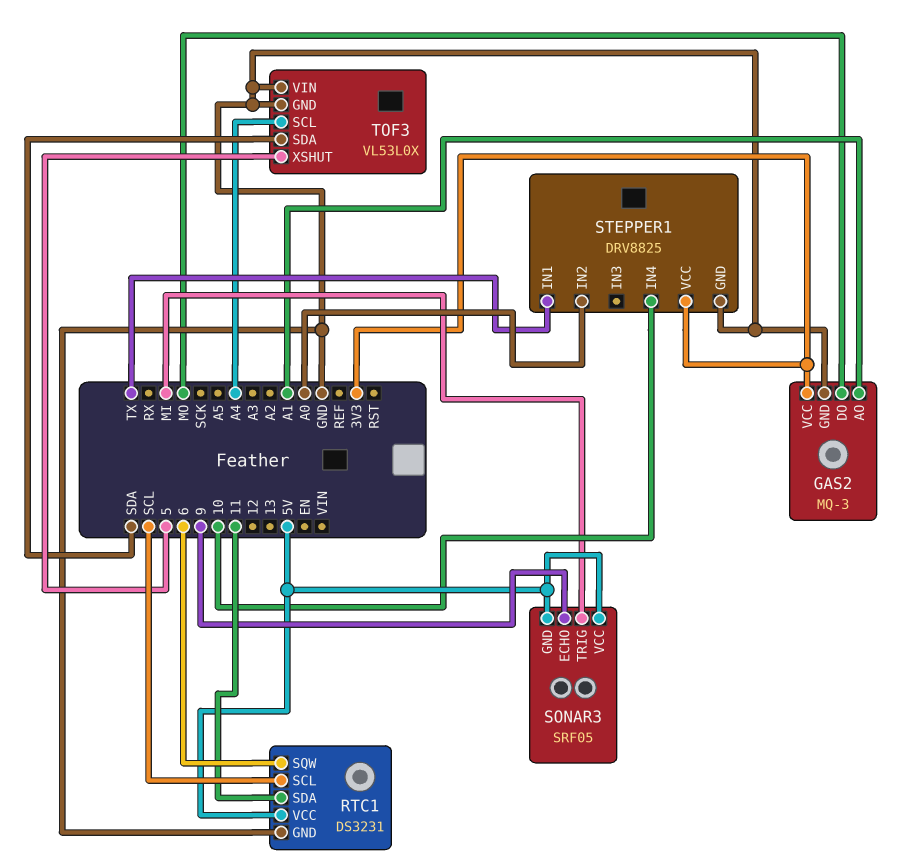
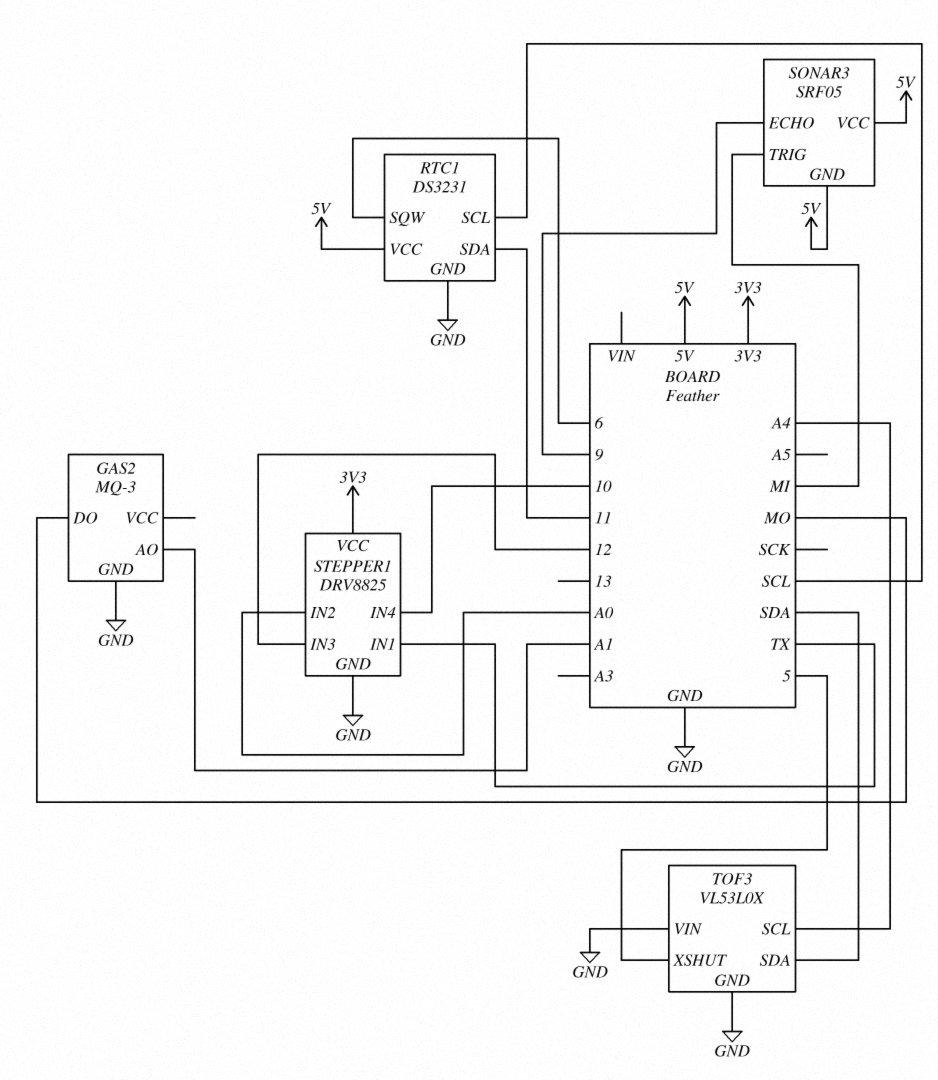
GAS2 pin VCC: 3V3 -> none
STEPPER1 pin IN3: none -> 12

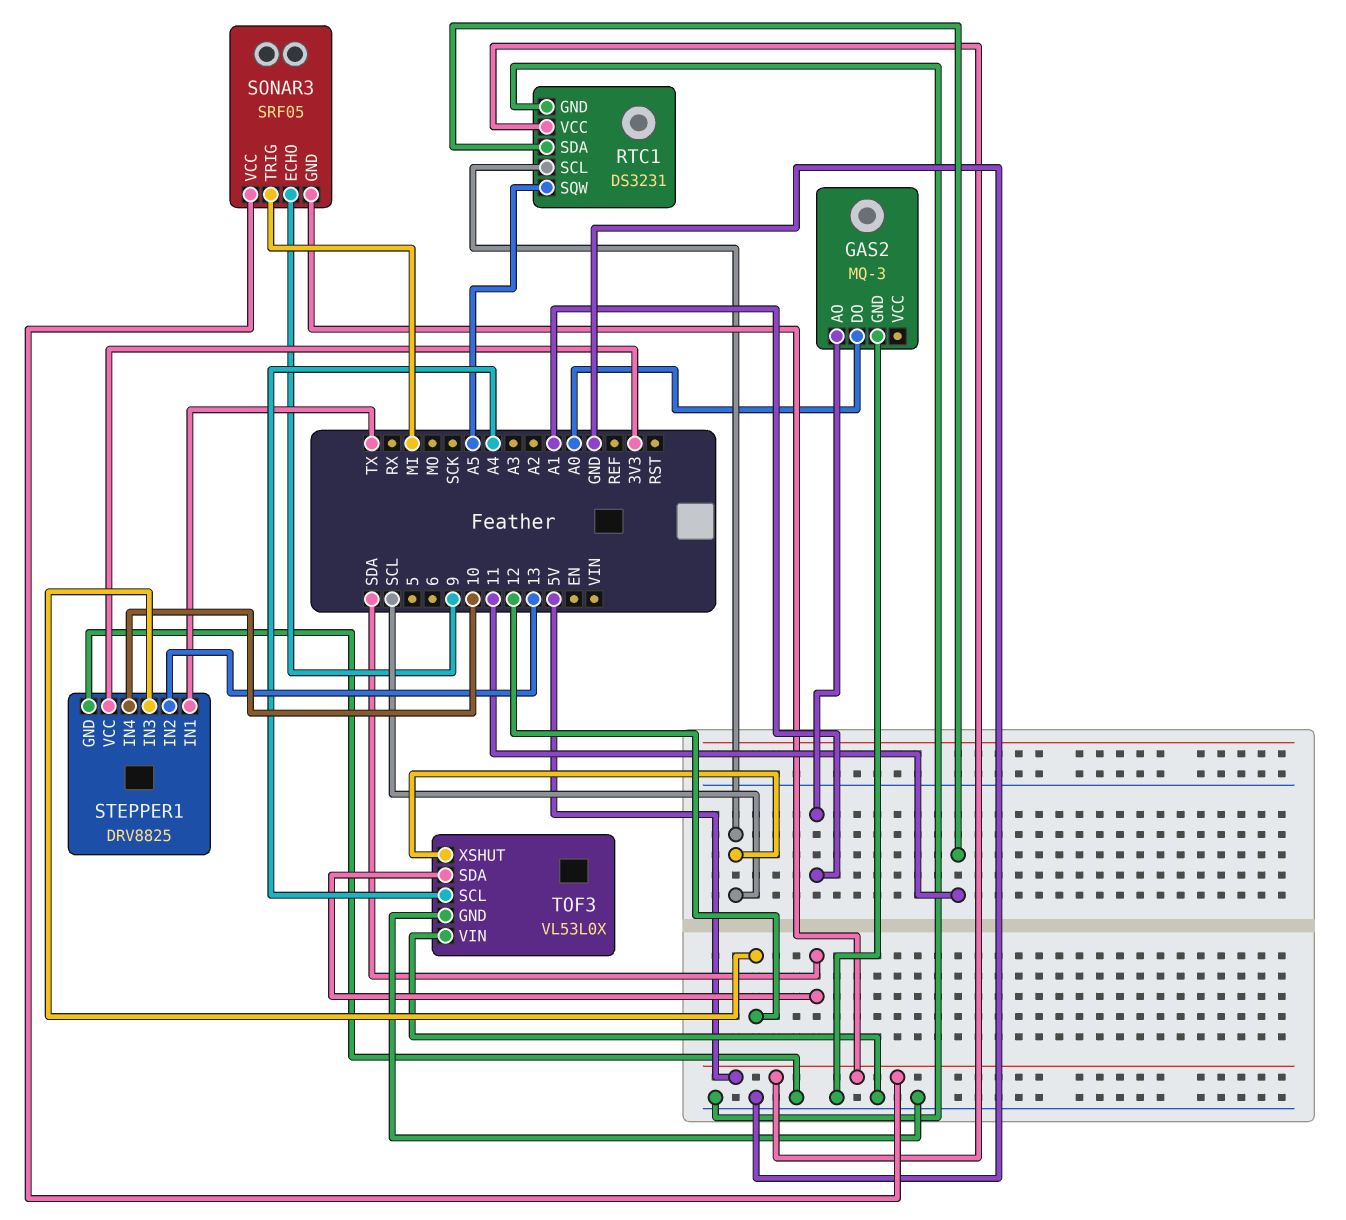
GAS2 pin DO: MO -> A0
RTC1 pin SQW: 6 -> A5
STEPPER1 pin IN2: A0 -> 13
TOF3 pin XSHUT: 5 -> SCL

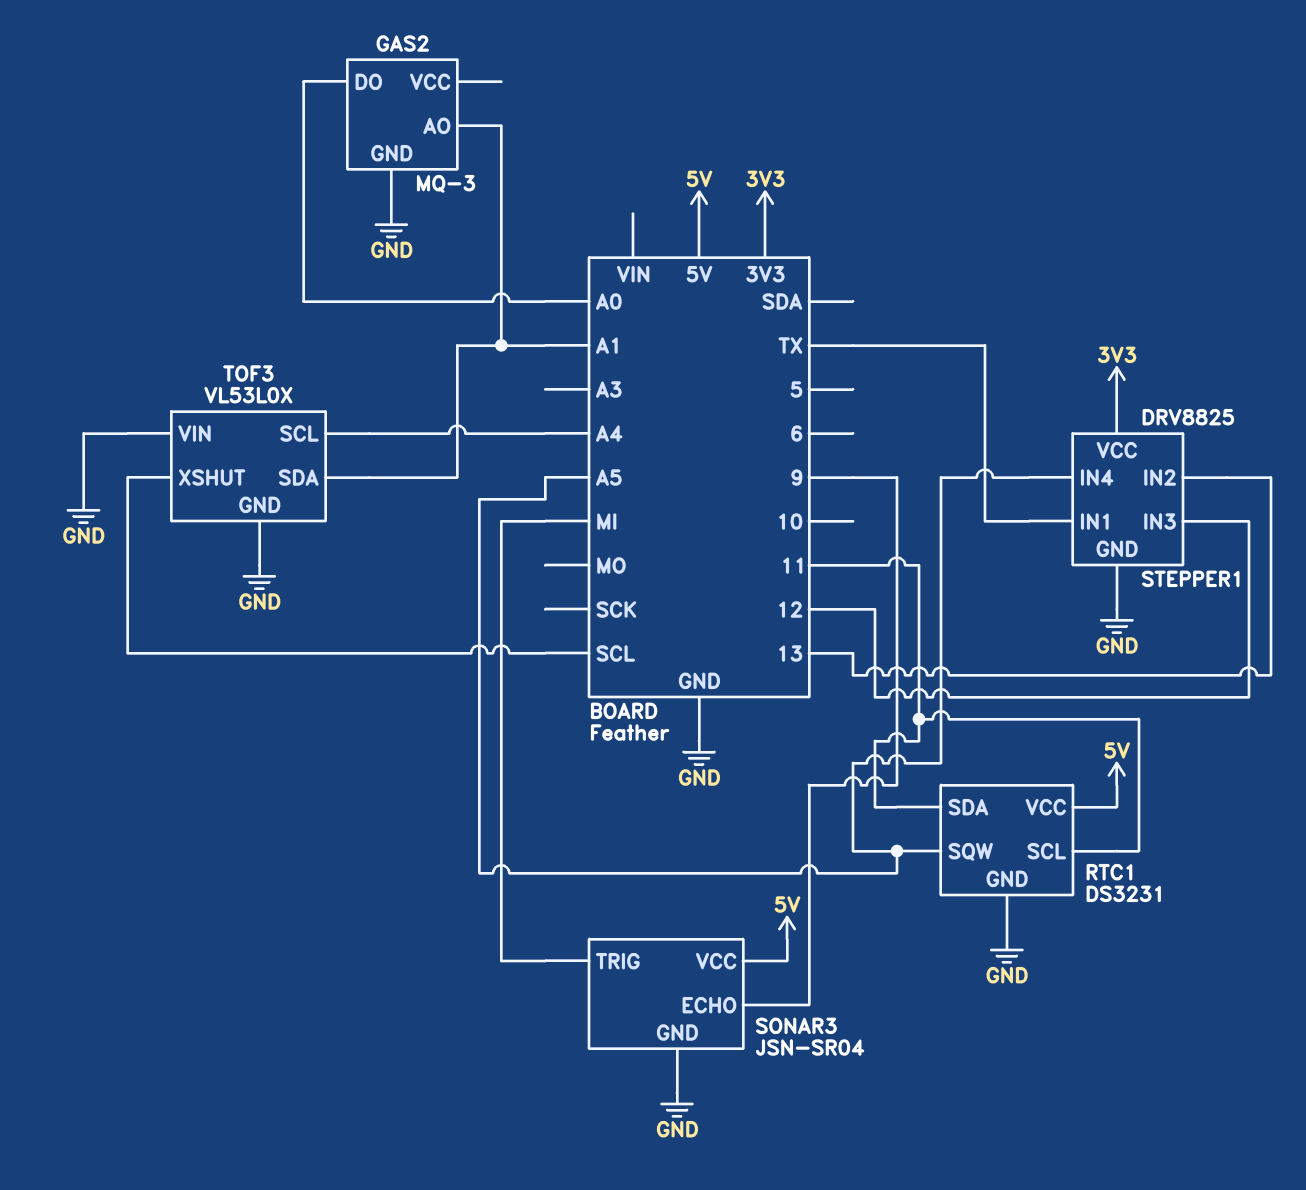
RTC1 pin SCL: SCL -> 11
SONAR3: SRF05 -> JSN-SR04
SONAR3 pin GND: 5V -> GND
STEPPER1 pin IN4: 10 -> A5
TOF3 pin SDA: SDA -> A1

